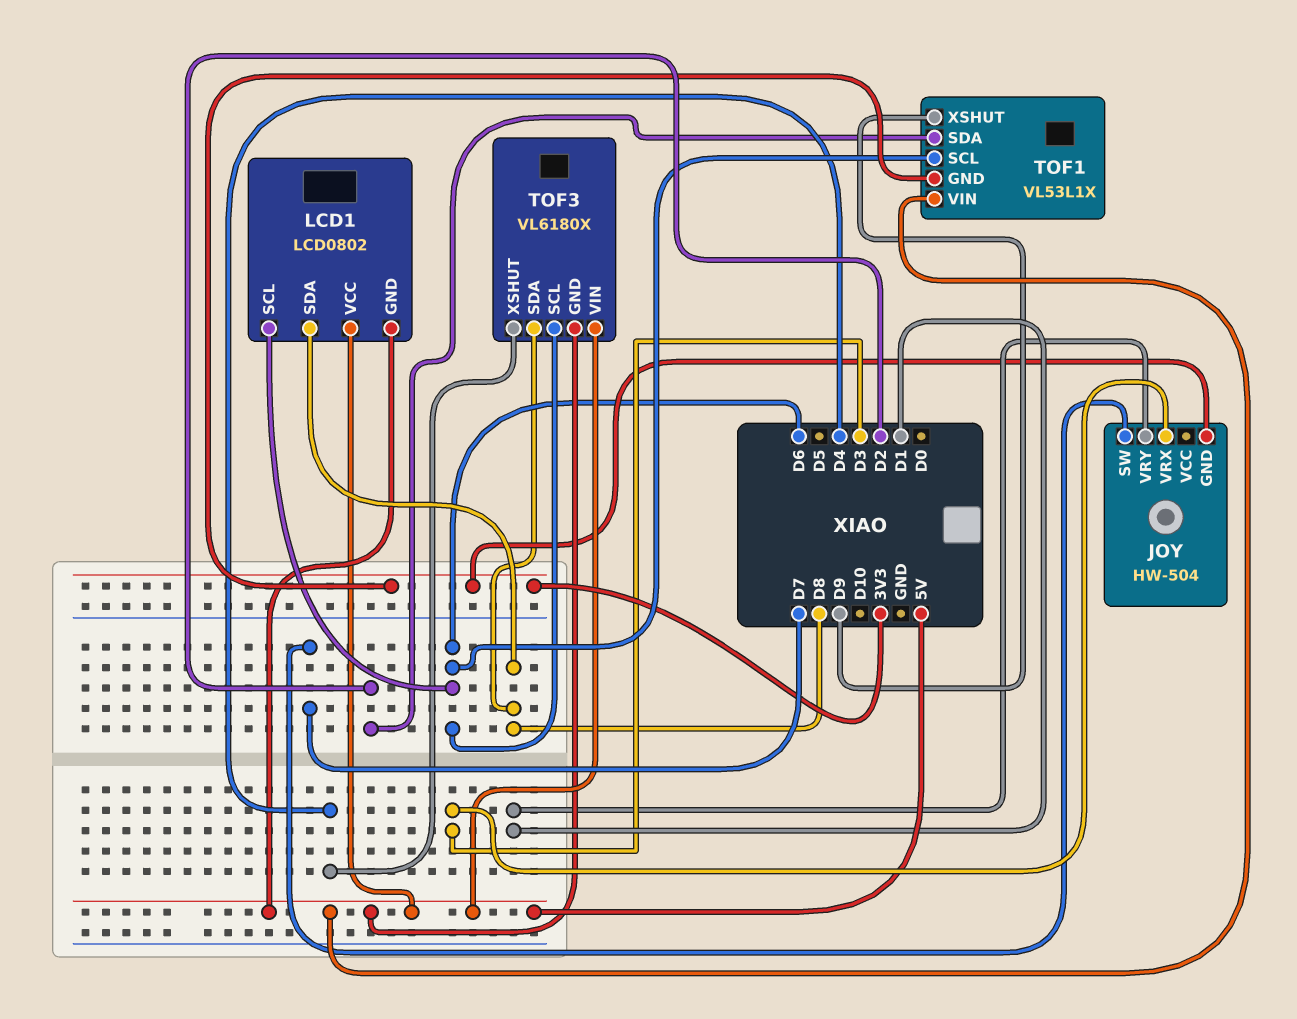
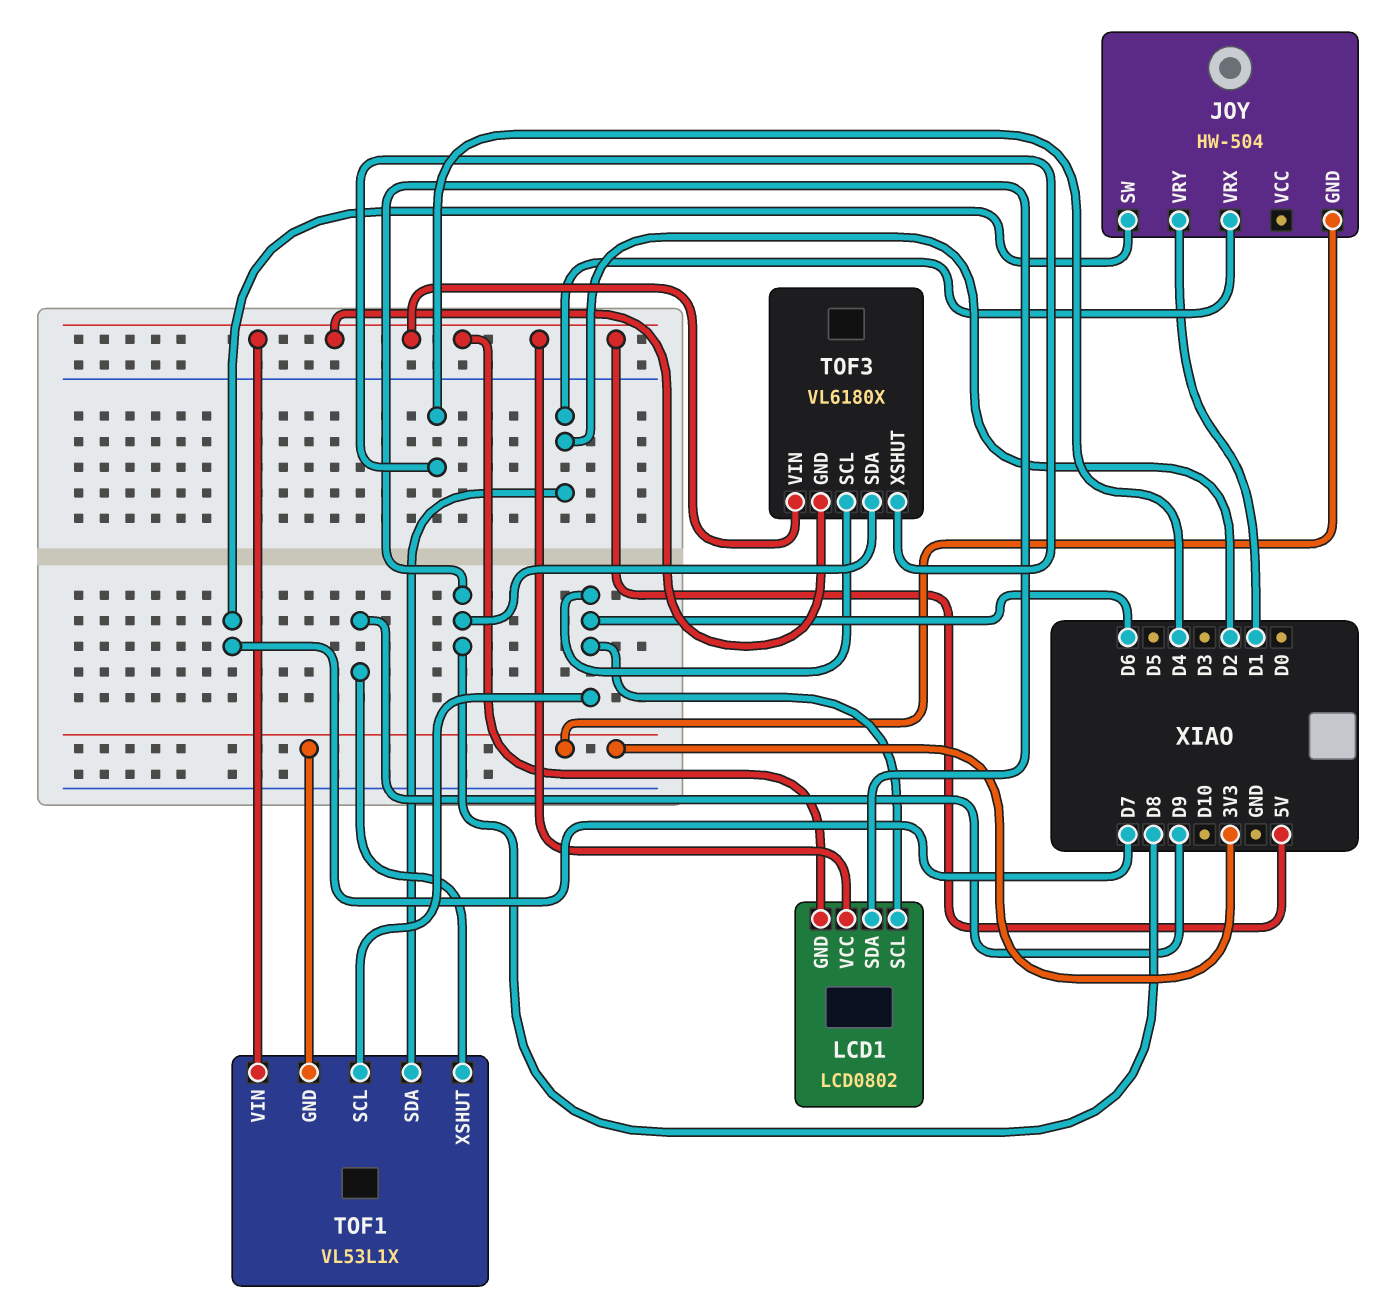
JOY pin VRX: D3 -> D2

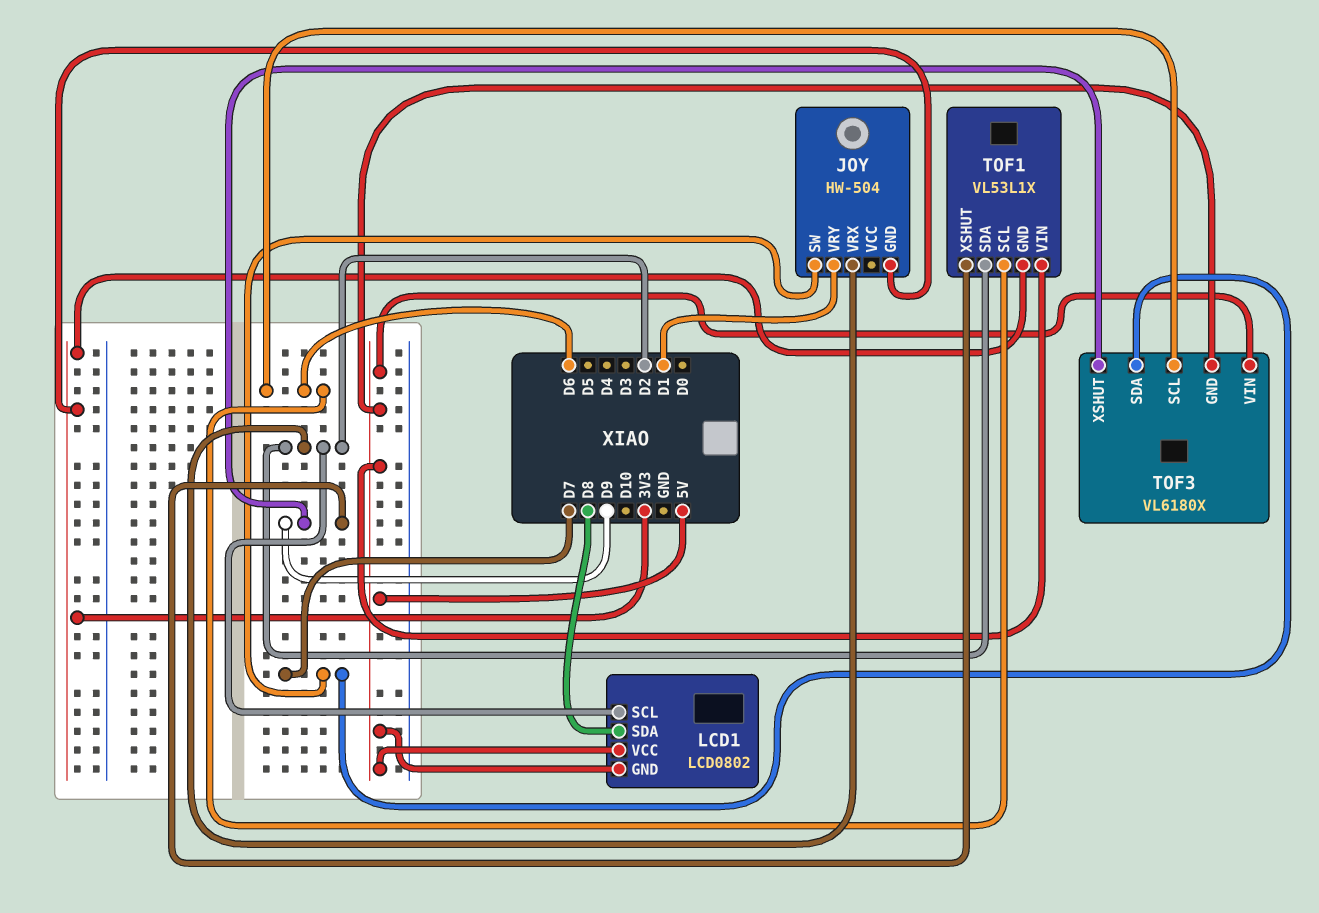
LCD1 pin SCL: D6 -> D2
TOF3 pin SDA: D8 -> D7
TOF3 pin XSHUT: D4 -> D9

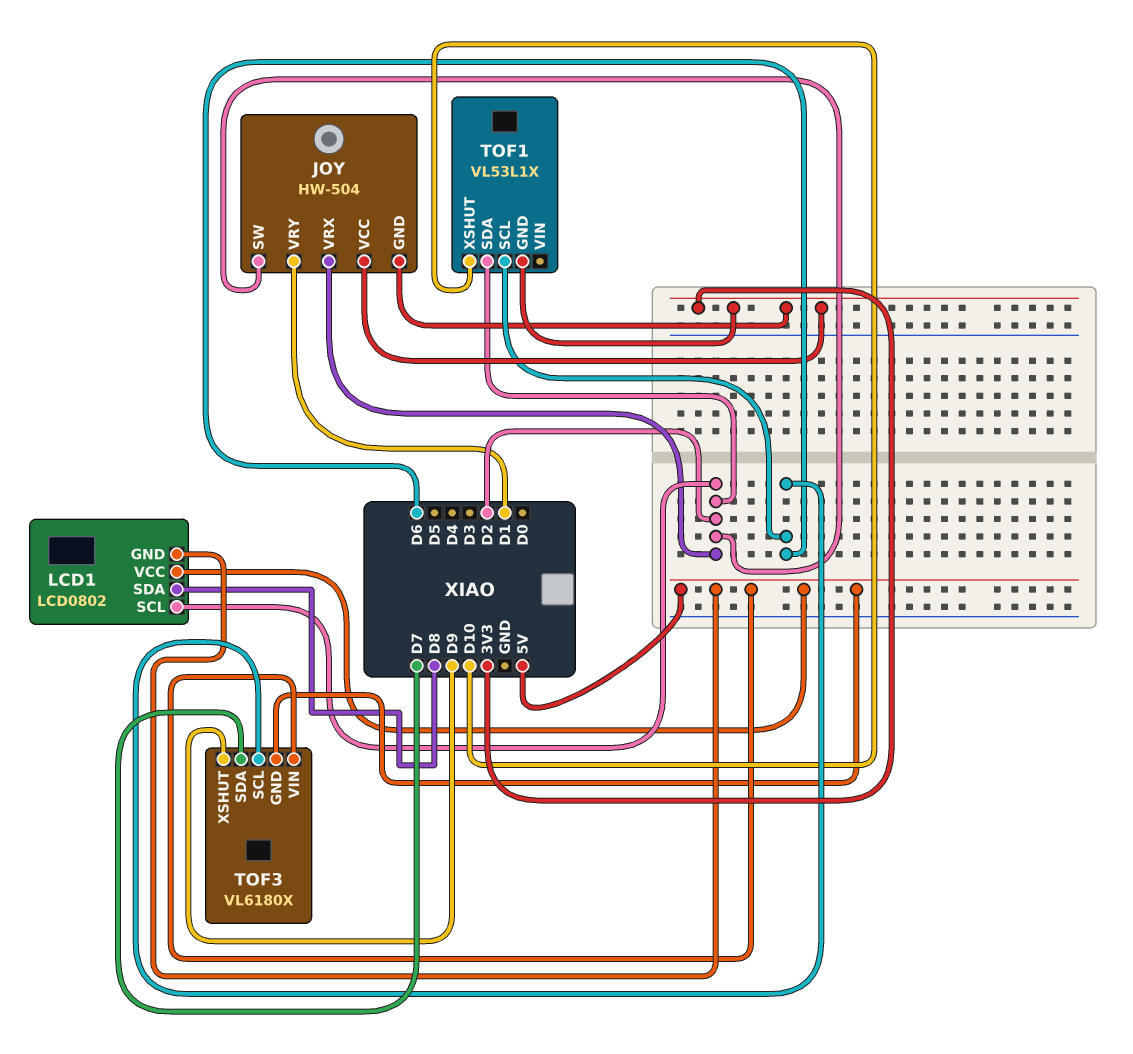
JOY pin SW: D7 -> D2
JOY pin VCC: none -> 3V3
TOF1 pin VIN: 5V -> none
TOF1 pin XSHUT: D9 -> D10

